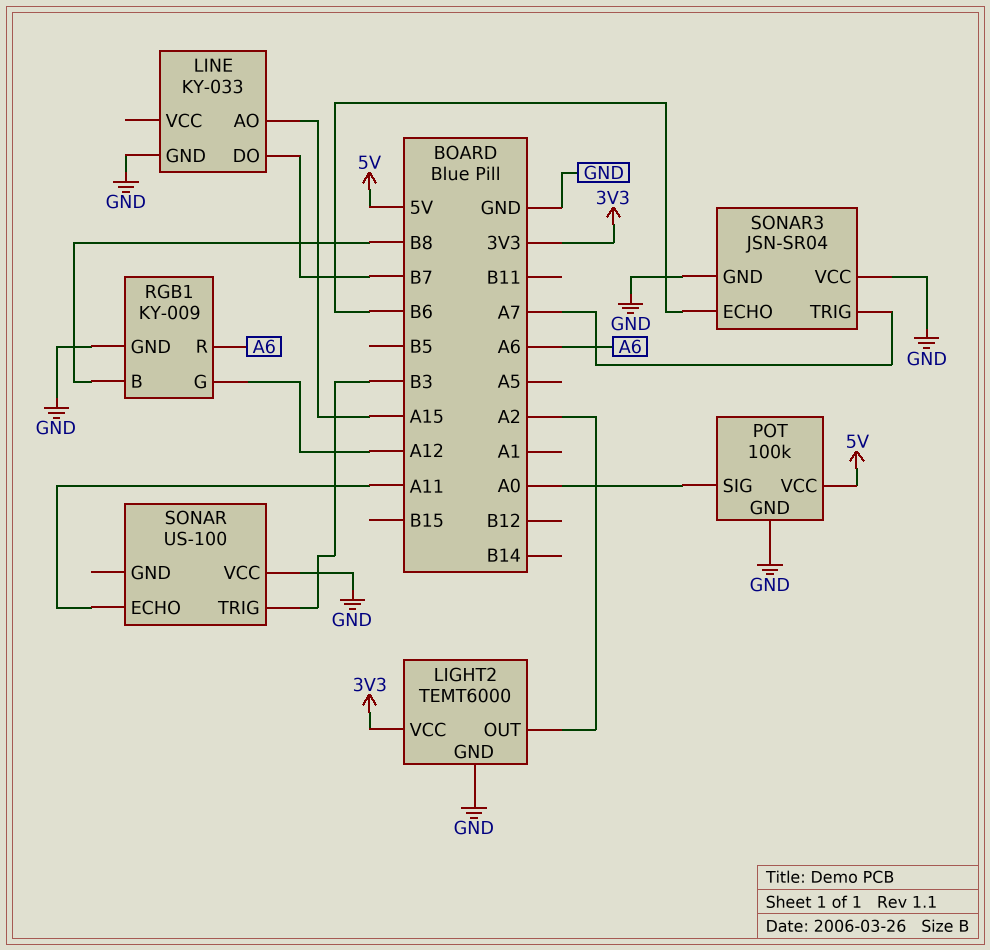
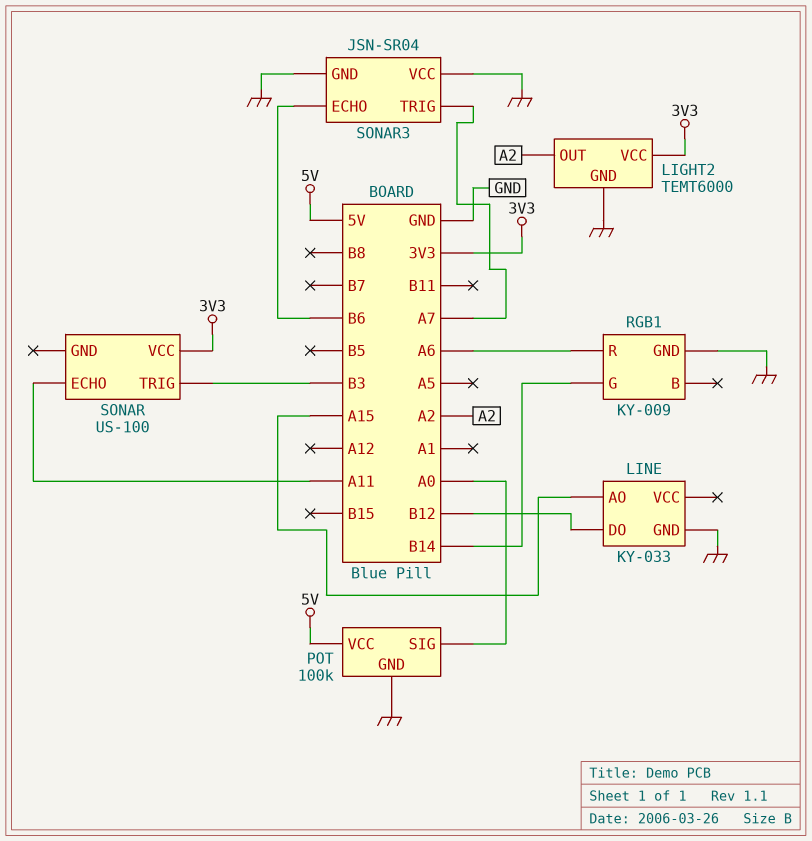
LINE pin DO: B7 -> B12
RGB1 pin B: B8 -> none
RGB1 pin G: A12 -> B14
SONAR pin VCC: GND -> 3V3

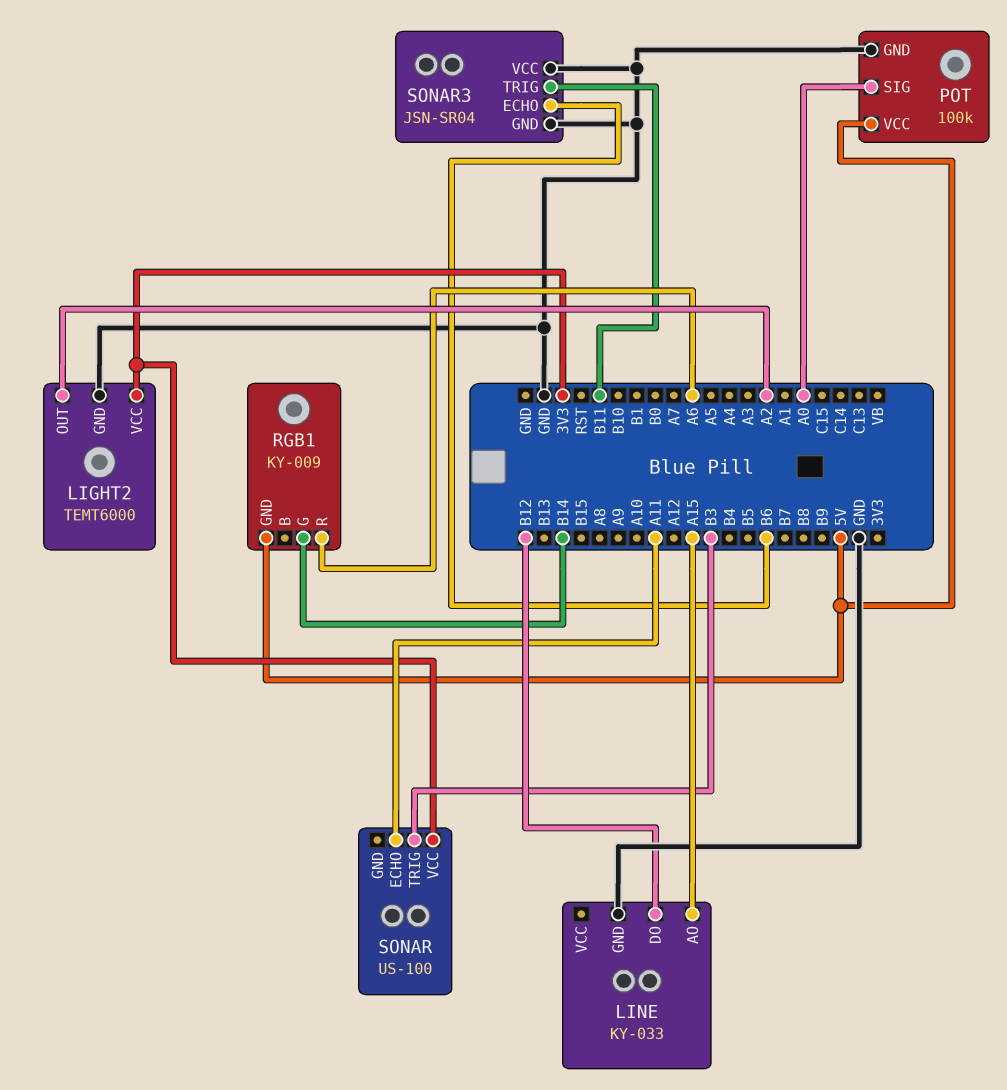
RGB1 pin GND: GND -> 5V
SONAR3 pin TRIG: A7 -> B11

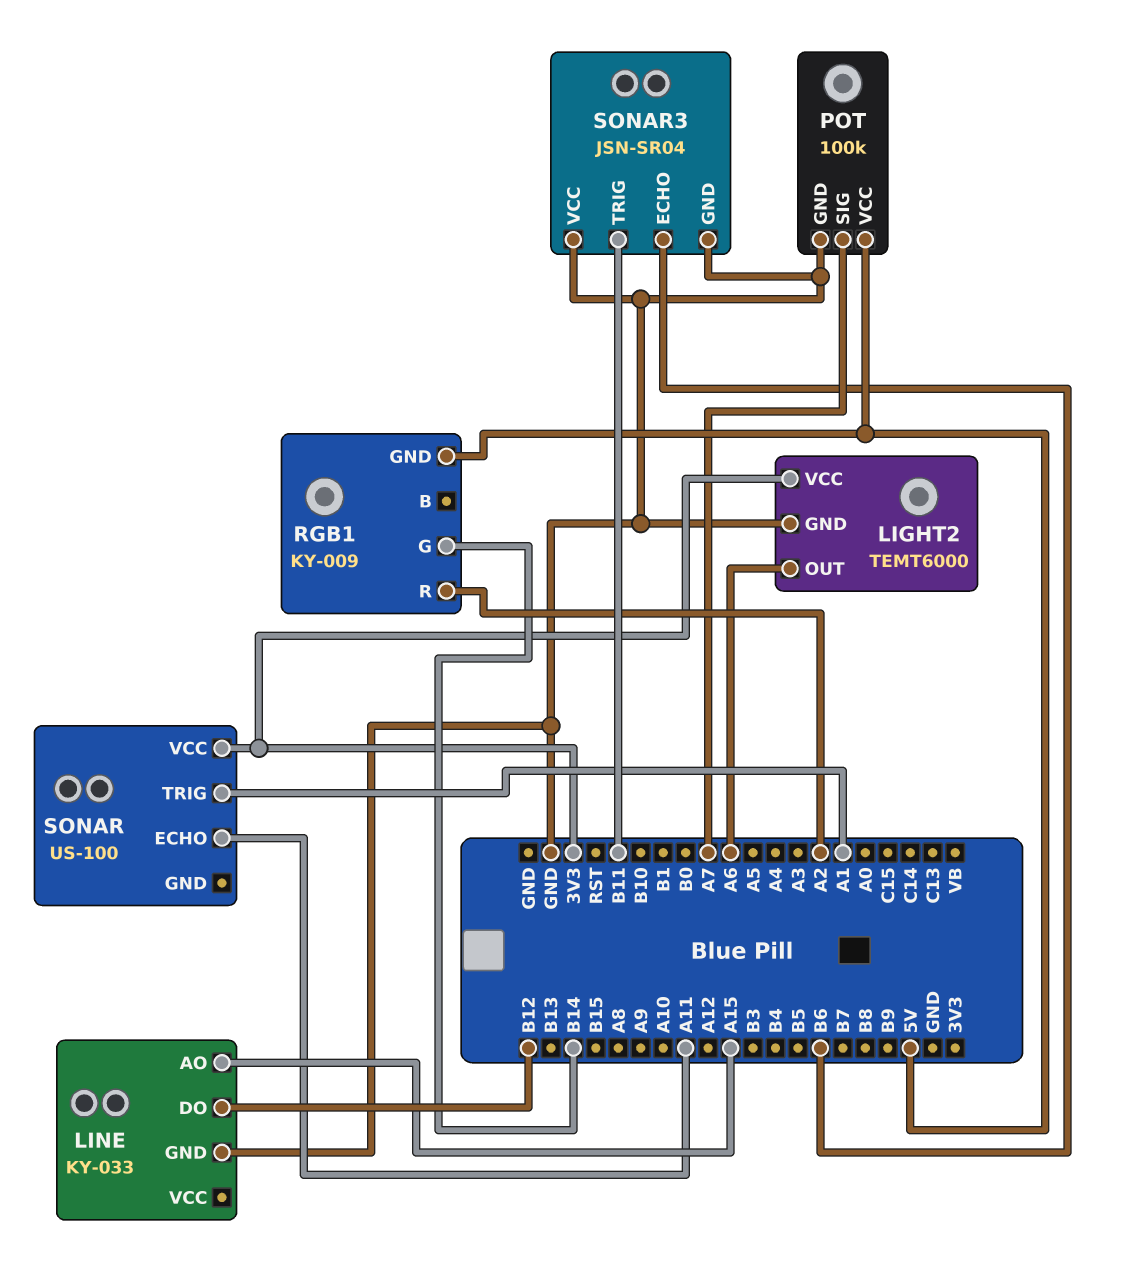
LIGHT2 pin OUT: A2 -> A6
POT pin SIG: A0 -> A7
RGB1 pin R: A6 -> A2
SONAR pin TRIG: B3 -> A1

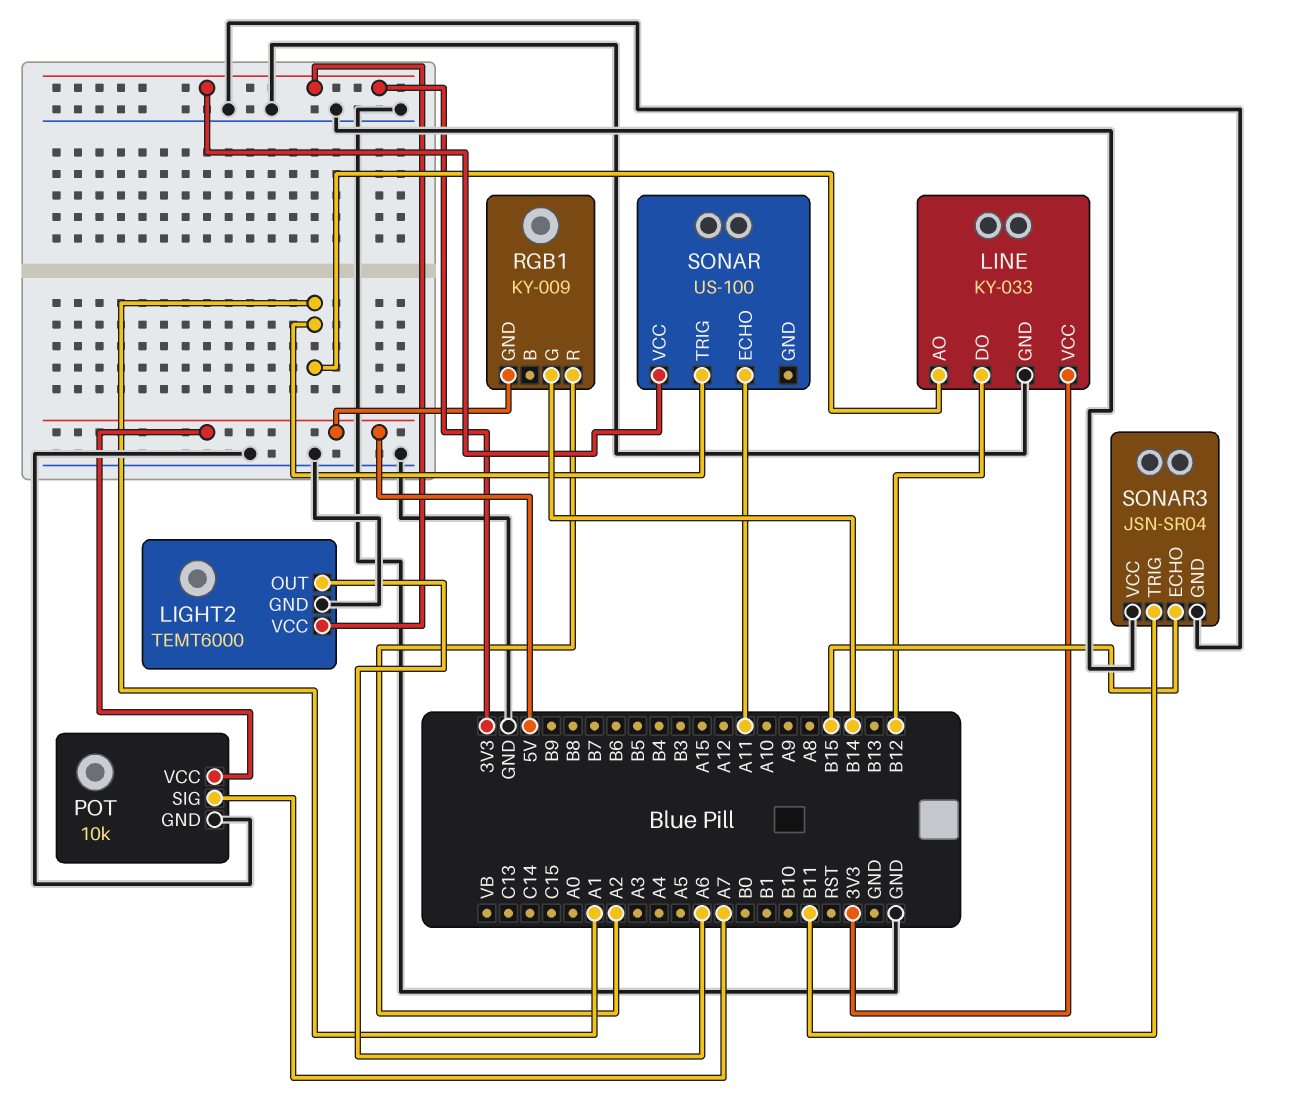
LINE pin AO: A15 -> A1
LINE pin VCC: none -> 3V3
POT: 100k -> 10k
SONAR3 pin ECHO: B6 -> B15

